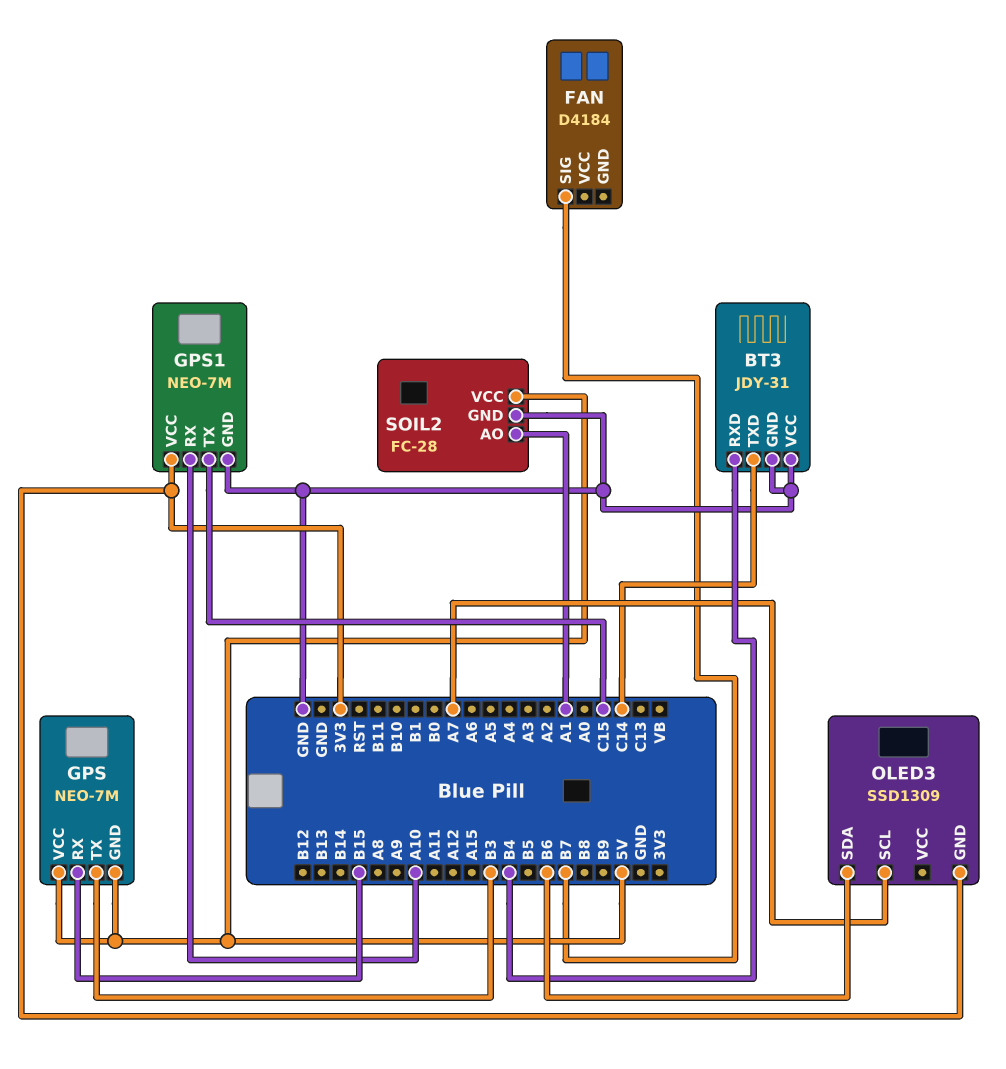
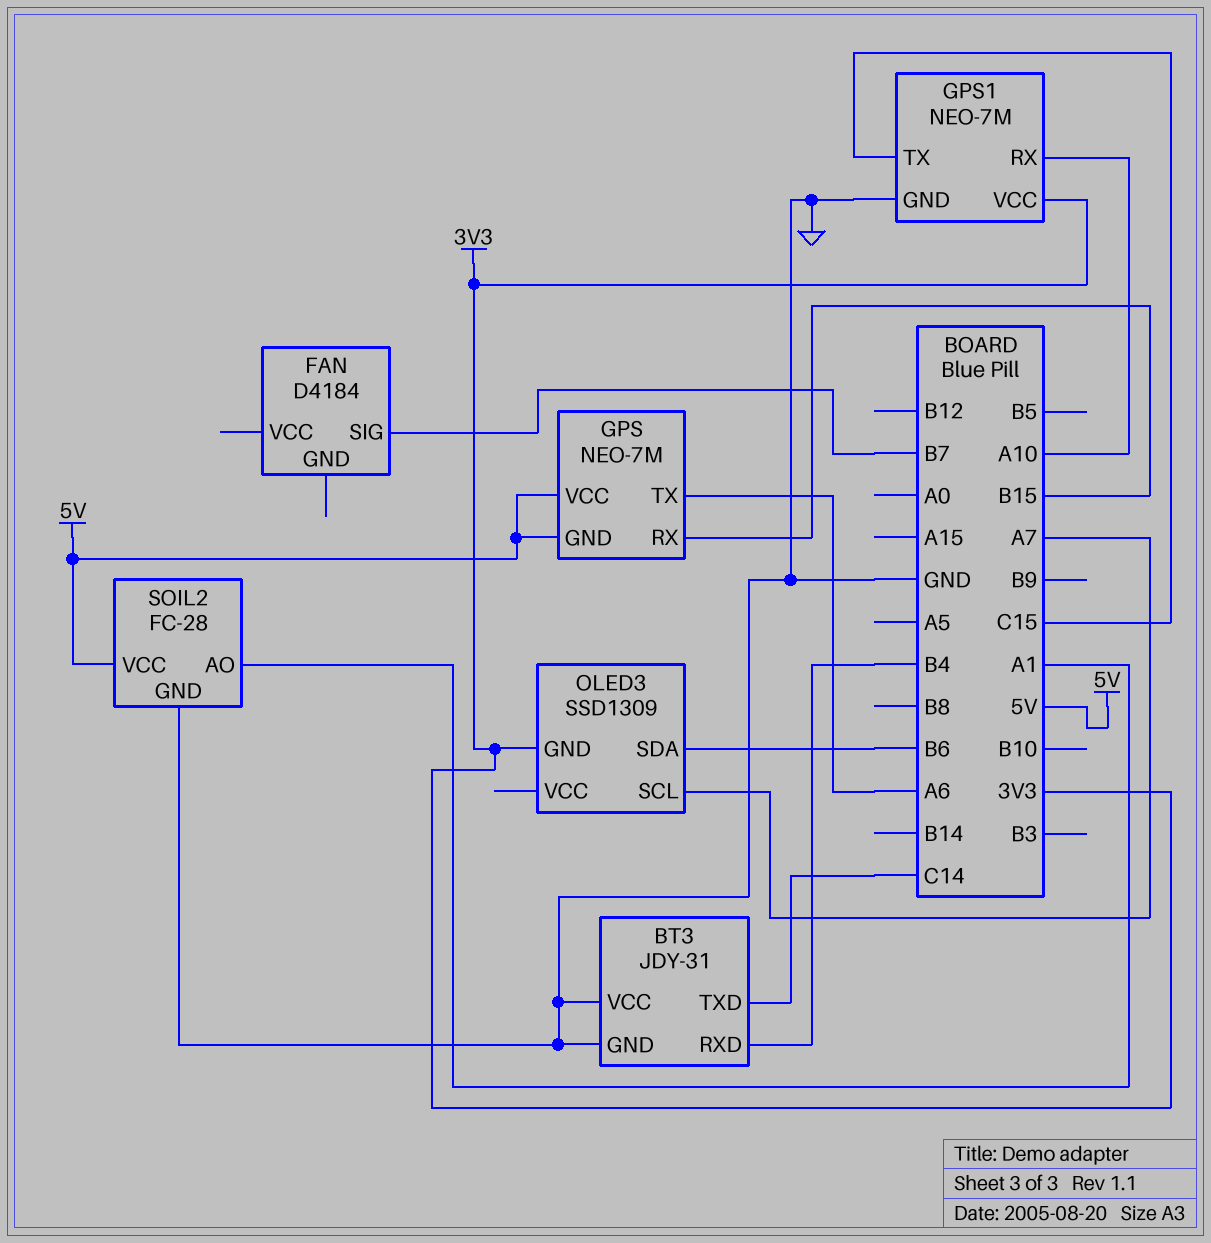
GPS pin TX: B3 -> A6

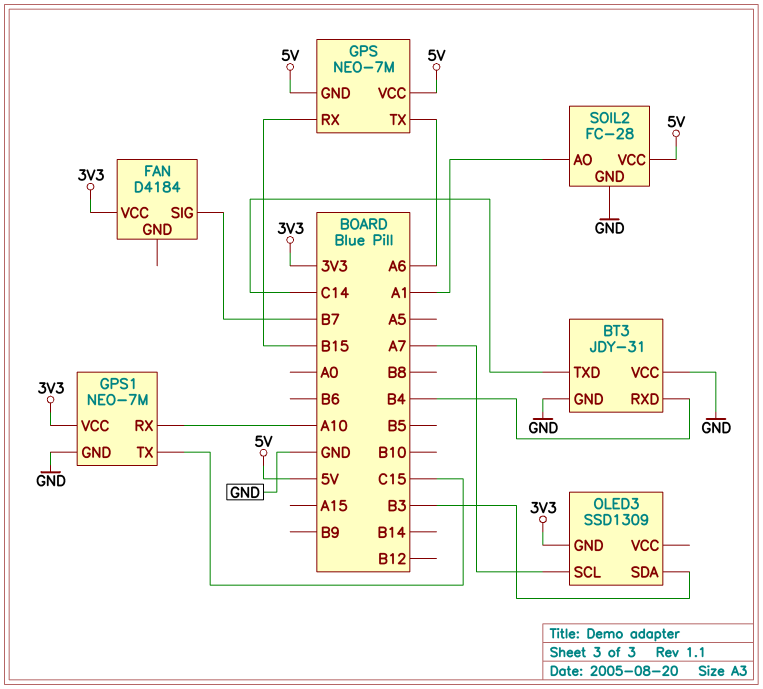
FAN pin VCC: none -> 3V3
OLED3 pin SDA: B6 -> B3

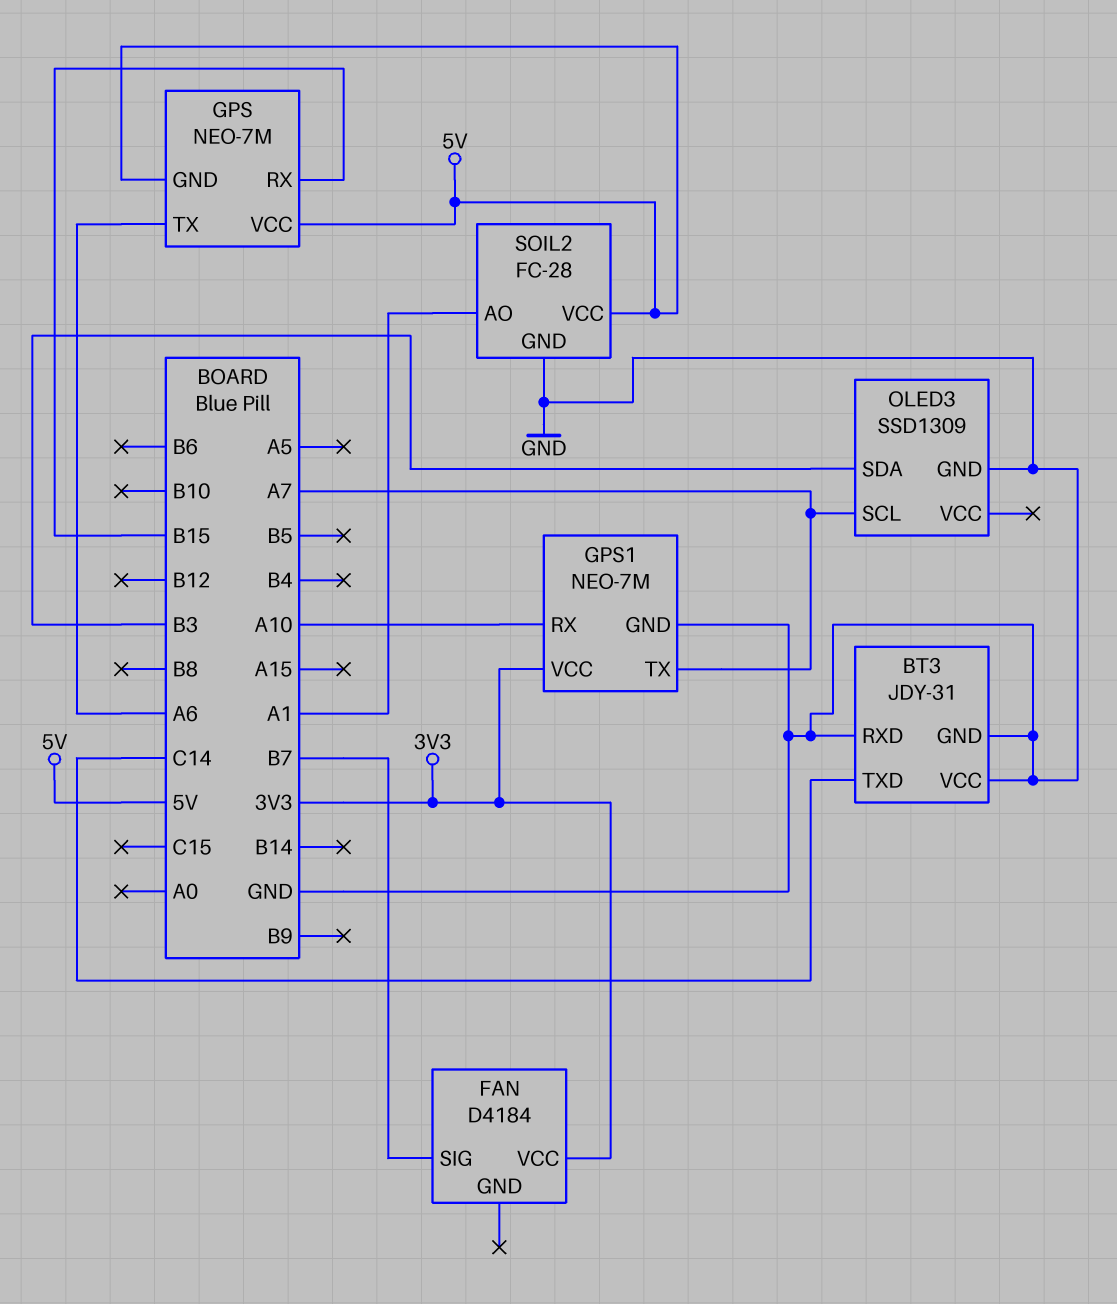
BT3 pin RXD: B4 -> GND
GPS1 pin TX: C15 -> A7
OLED3 pin GND: 3V3 -> GND

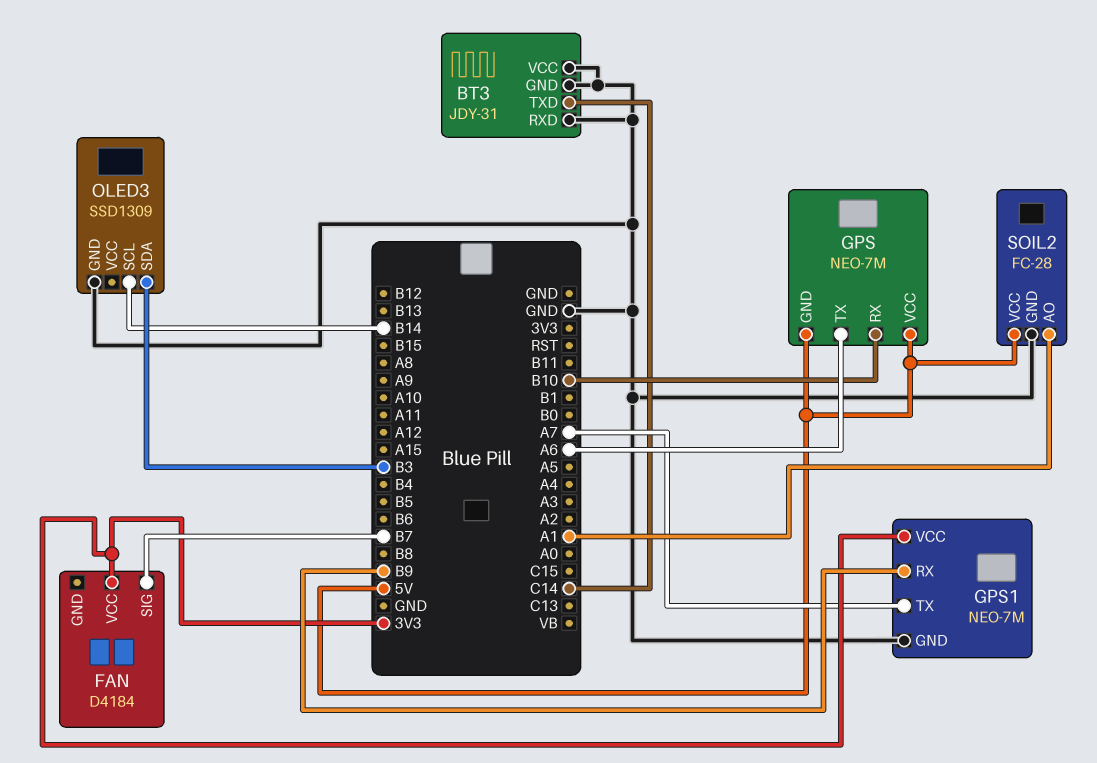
GPS pin RX: B15 -> B10
GPS1 pin RX: A10 -> B9
OLED3 pin SCL: A7 -> B14

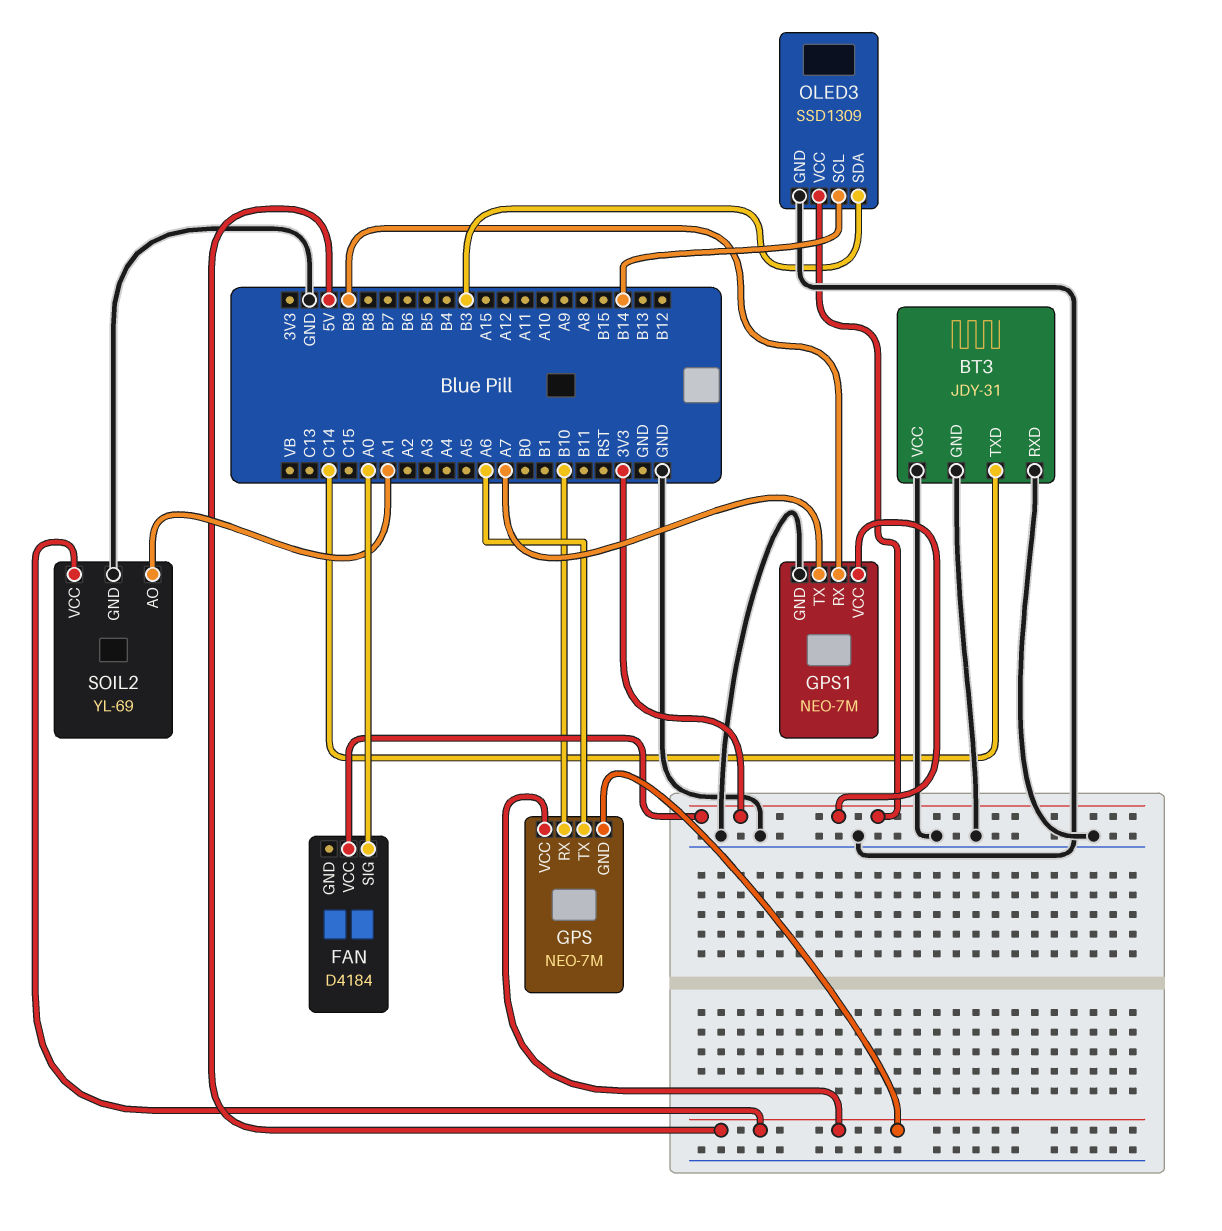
FAN pin SIG: B7 -> A0
OLED3 pin VCC: none -> 3V3
SOIL2: FC-28 -> YL-69

